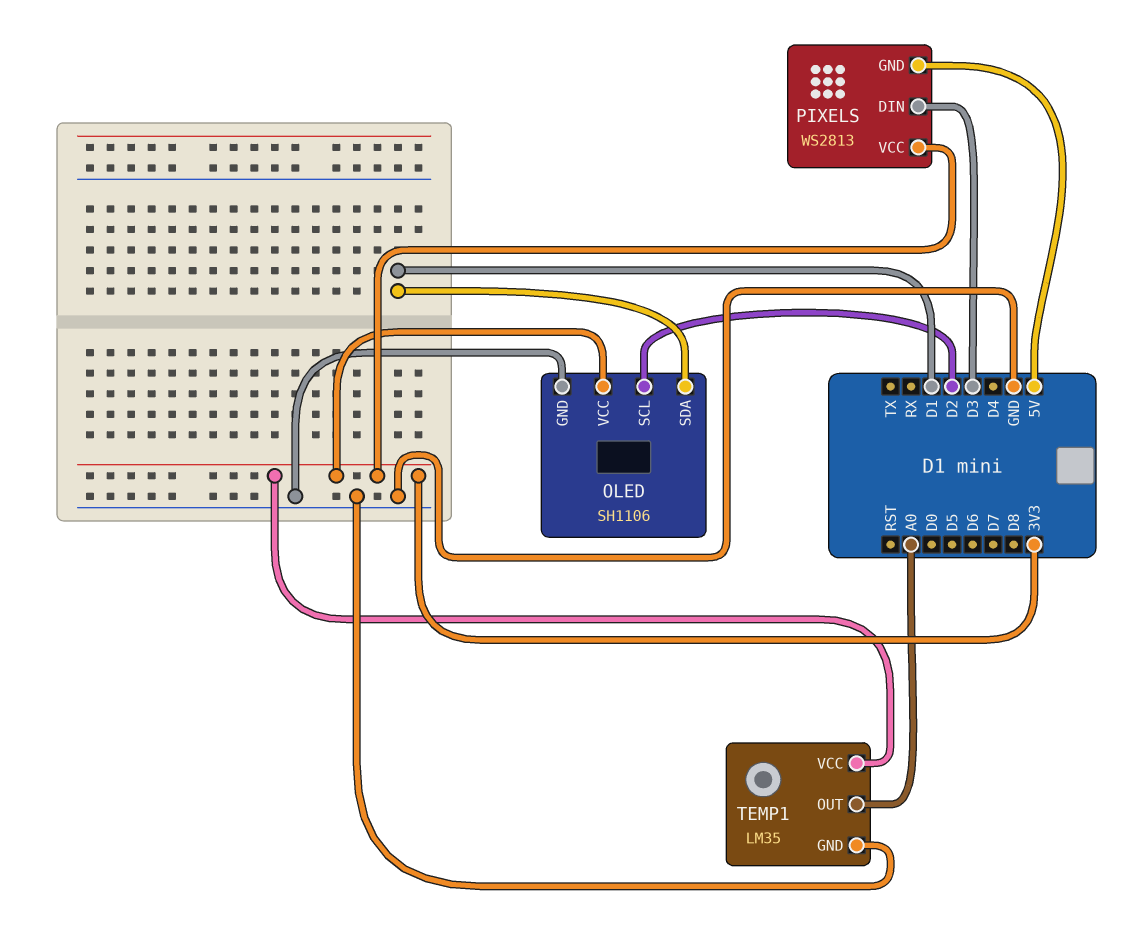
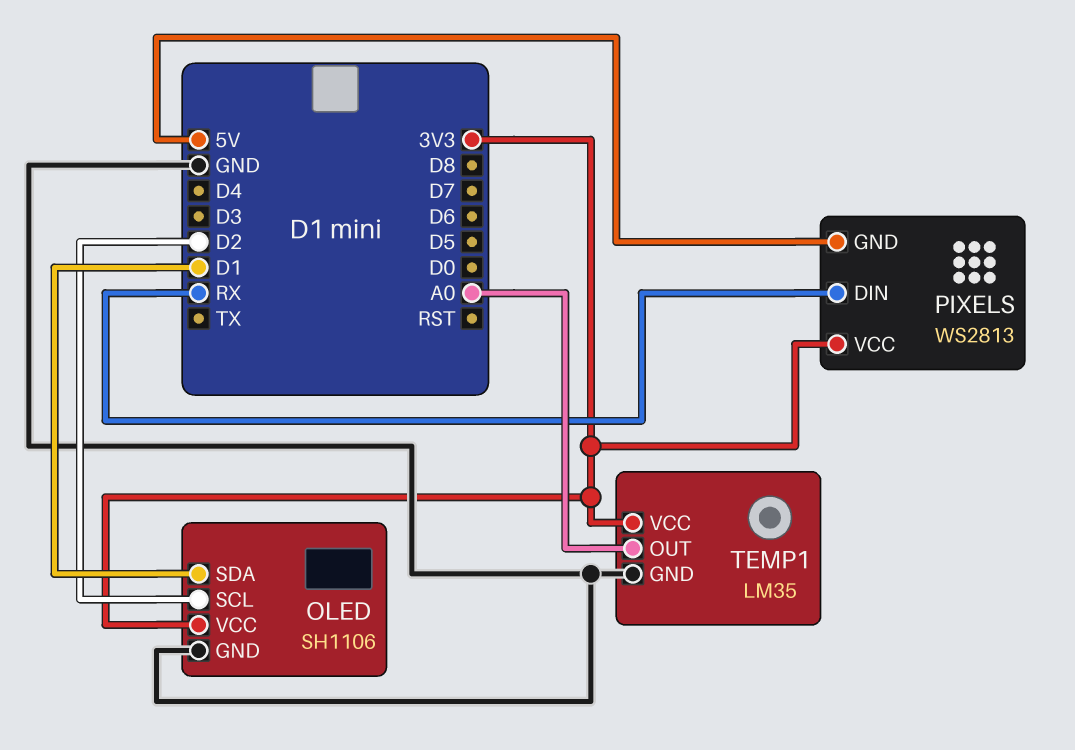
PIXELS pin DIN: D3 -> RX

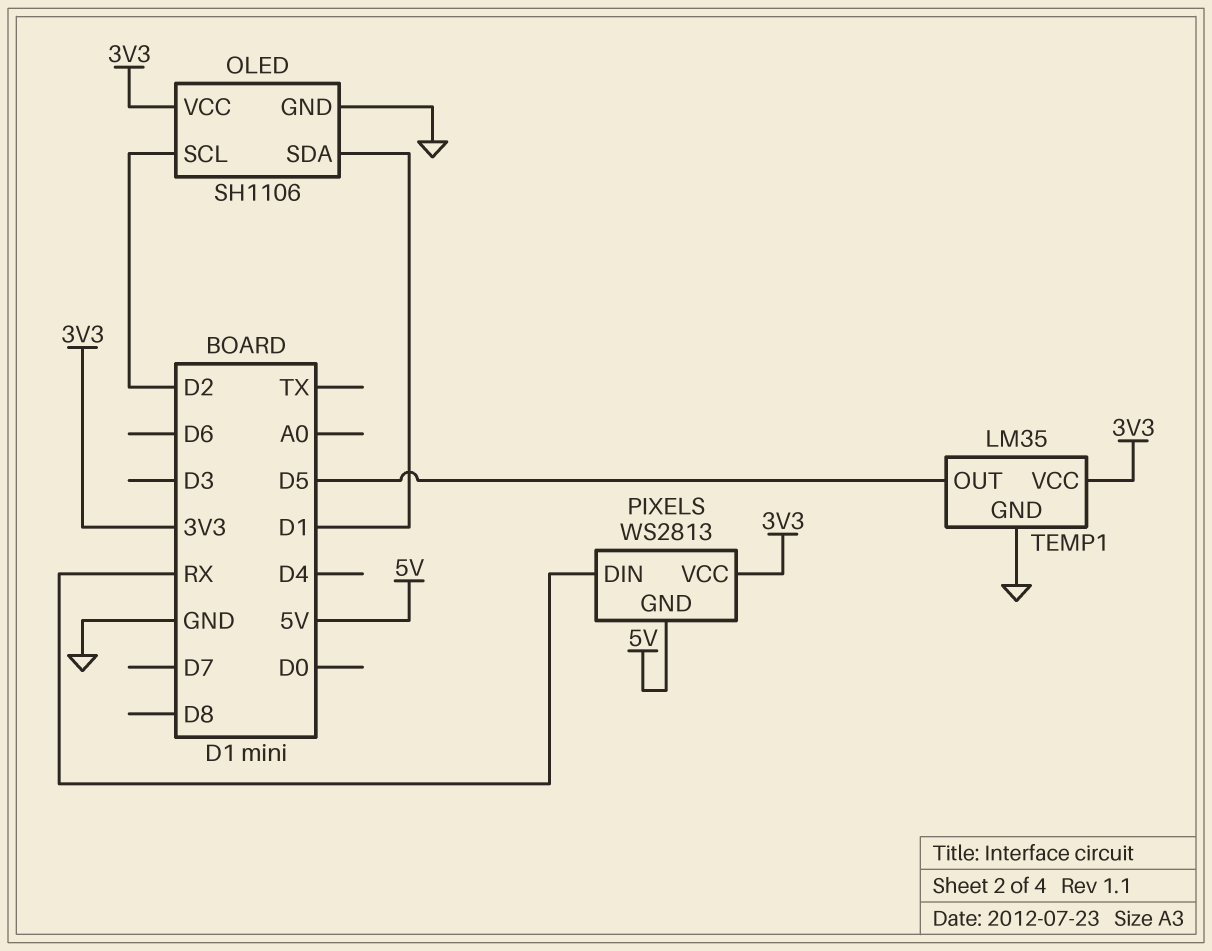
TEMP1 pin OUT: A0 -> D5

